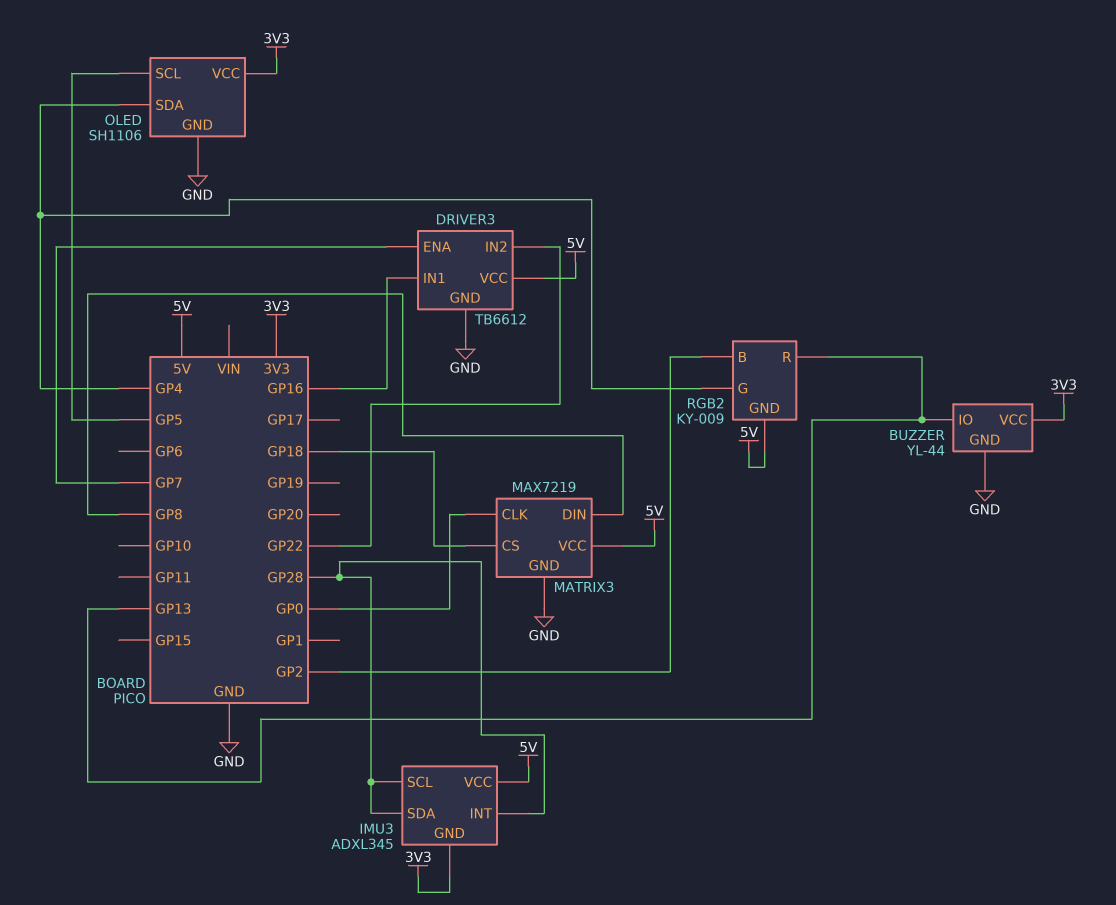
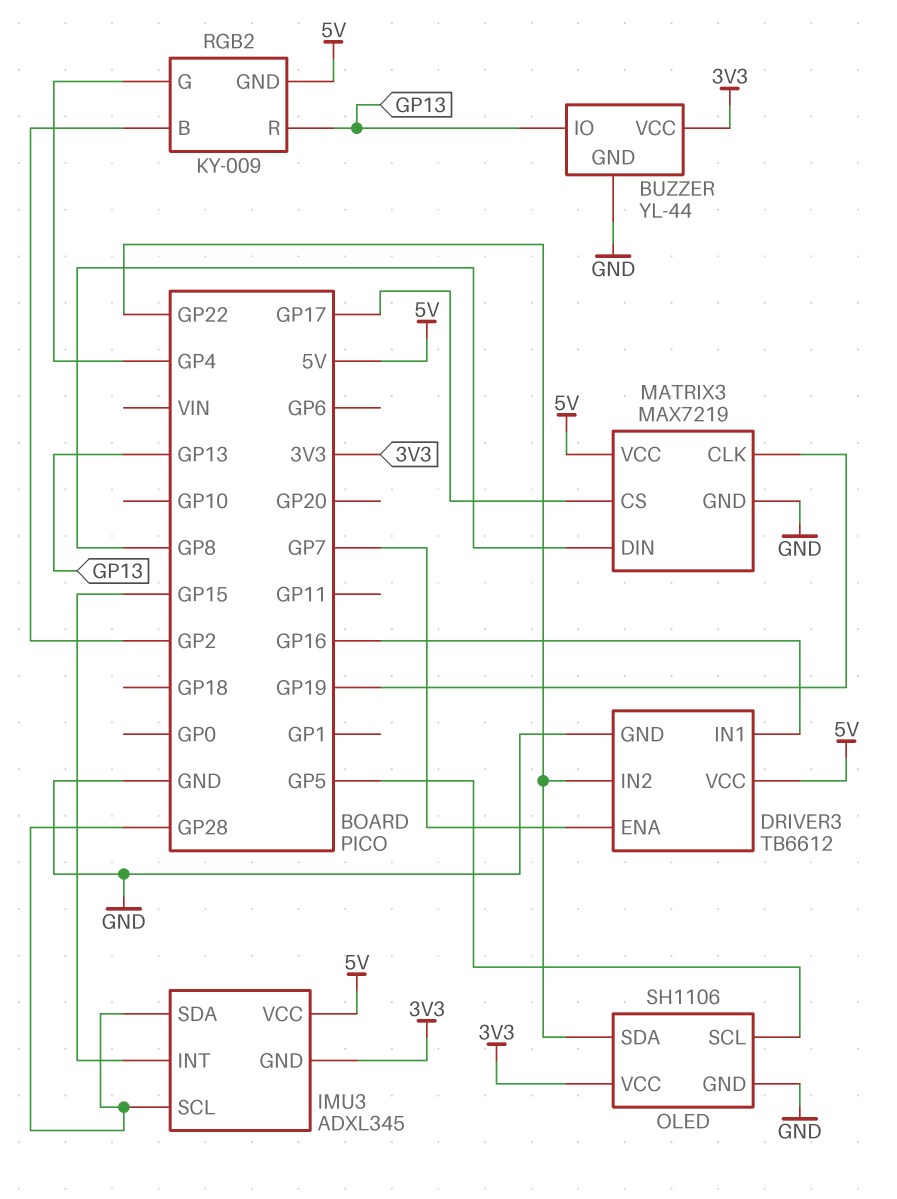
IMU3 pin INT: GP28 -> GP15
MATRIX3 pin CLK: GP0 -> GP19
MATRIX3 pin CS: GP18 -> GP17
OLED pin SDA: GP4 -> GP22

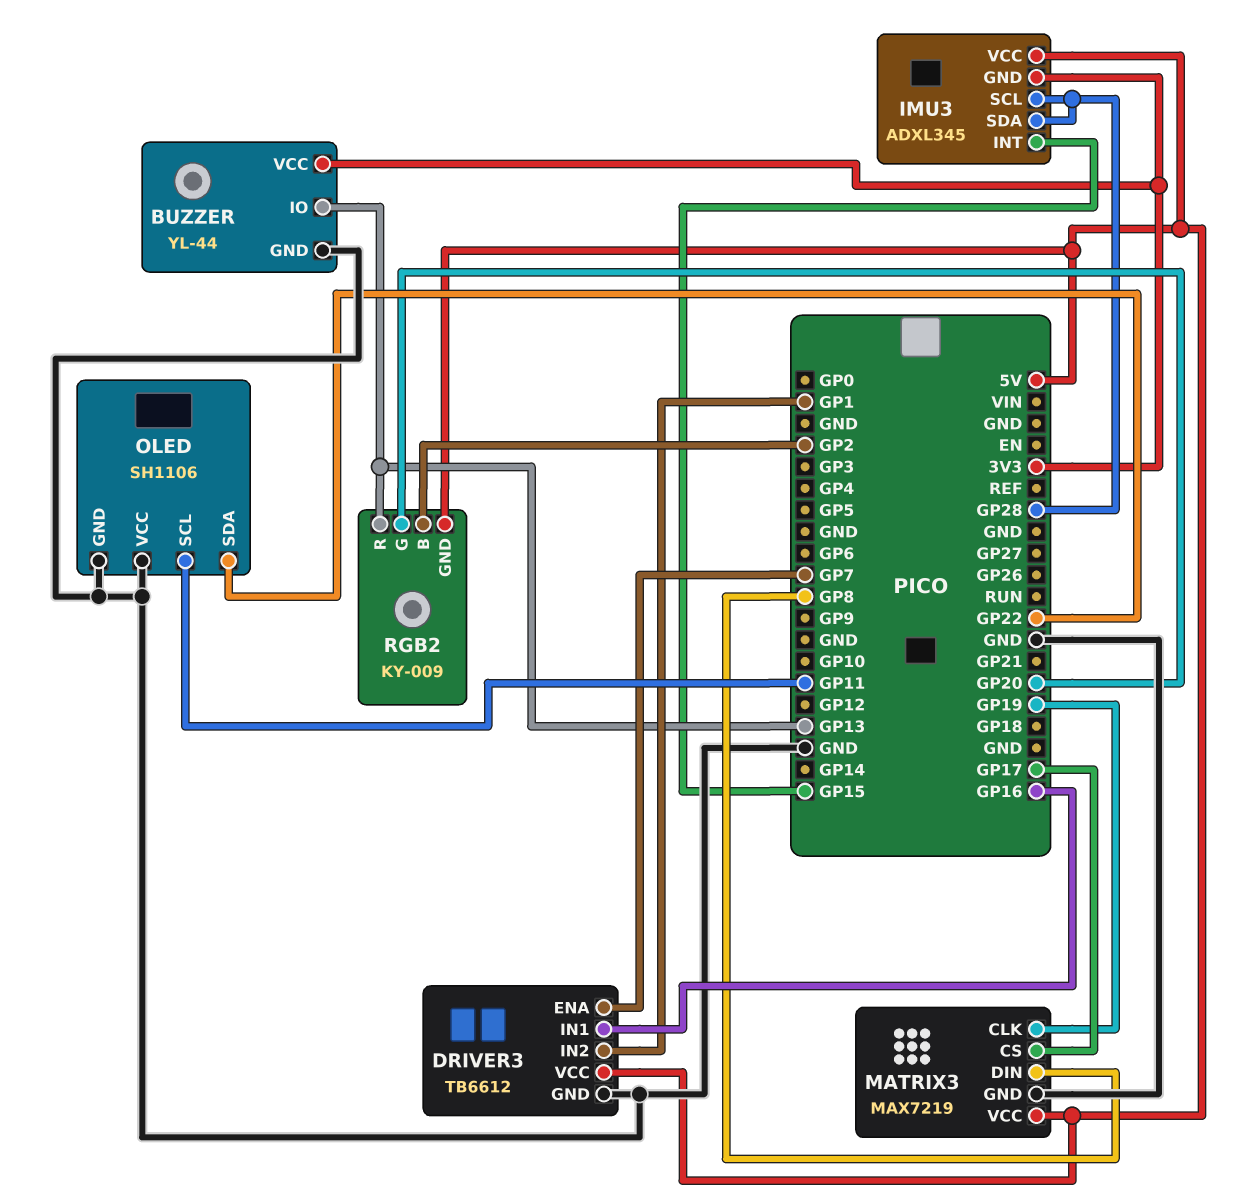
DRIVER3 pin IN2: GP22 -> GP1
OLED pin SCL: GP5 -> GP11
OLED pin VCC: 3V3 -> GND
RGB2 pin G: GP4 -> GP20

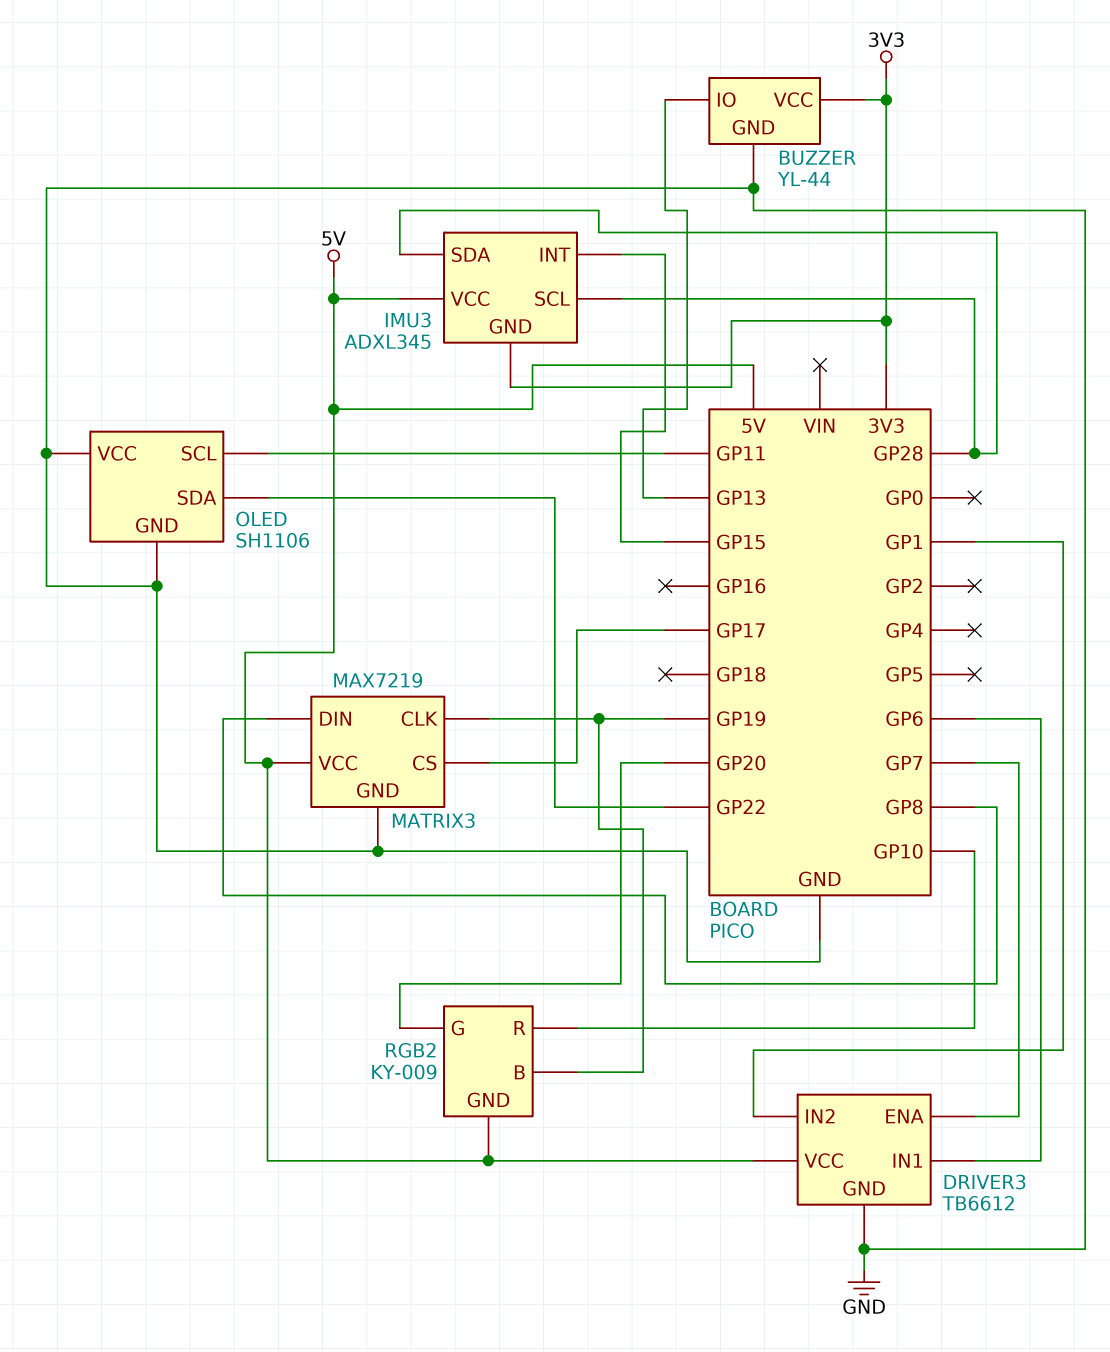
DRIVER3 pin IN1: GP16 -> GP6
RGB2 pin B: GP2 -> GP19
RGB2 pin R: GP13 -> GP10

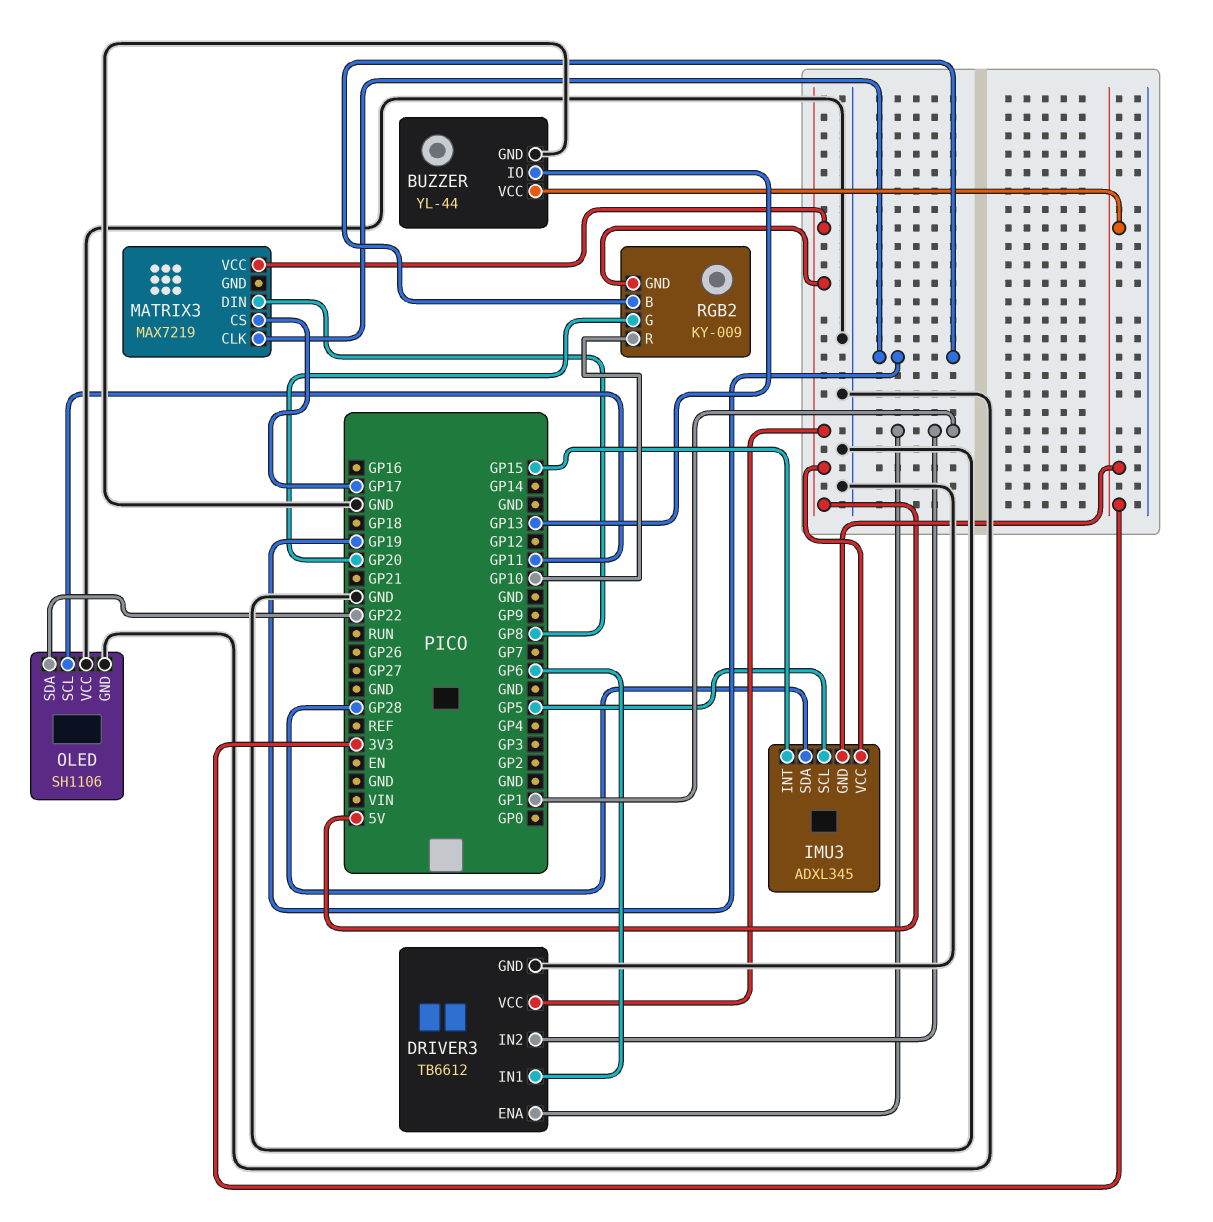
DRIVER3 pin ENA: GP7 -> GP1
IMU3 pin SCL: GP28 -> GP5
MATRIX3 pin GND: GND -> none

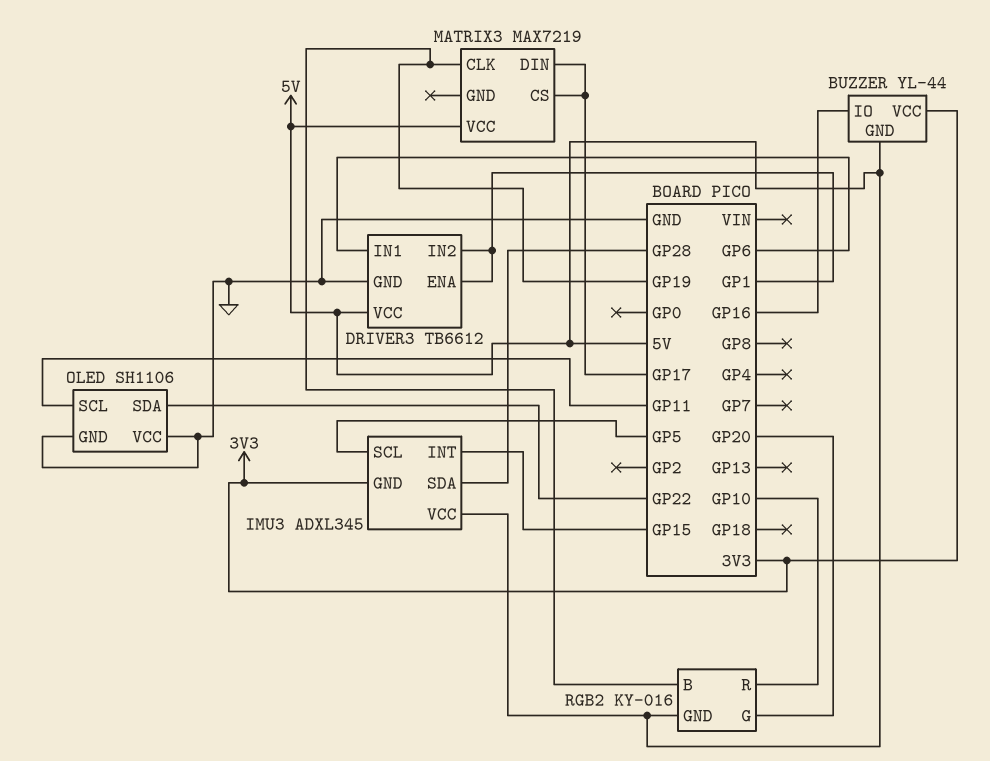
BUZZER pin GND: GND -> 5V
BUZZER pin IO: GP13 -> GP16
MATRIX3 pin DIN: GP8 -> GP17
RGB2: KY-009 -> KY-016

